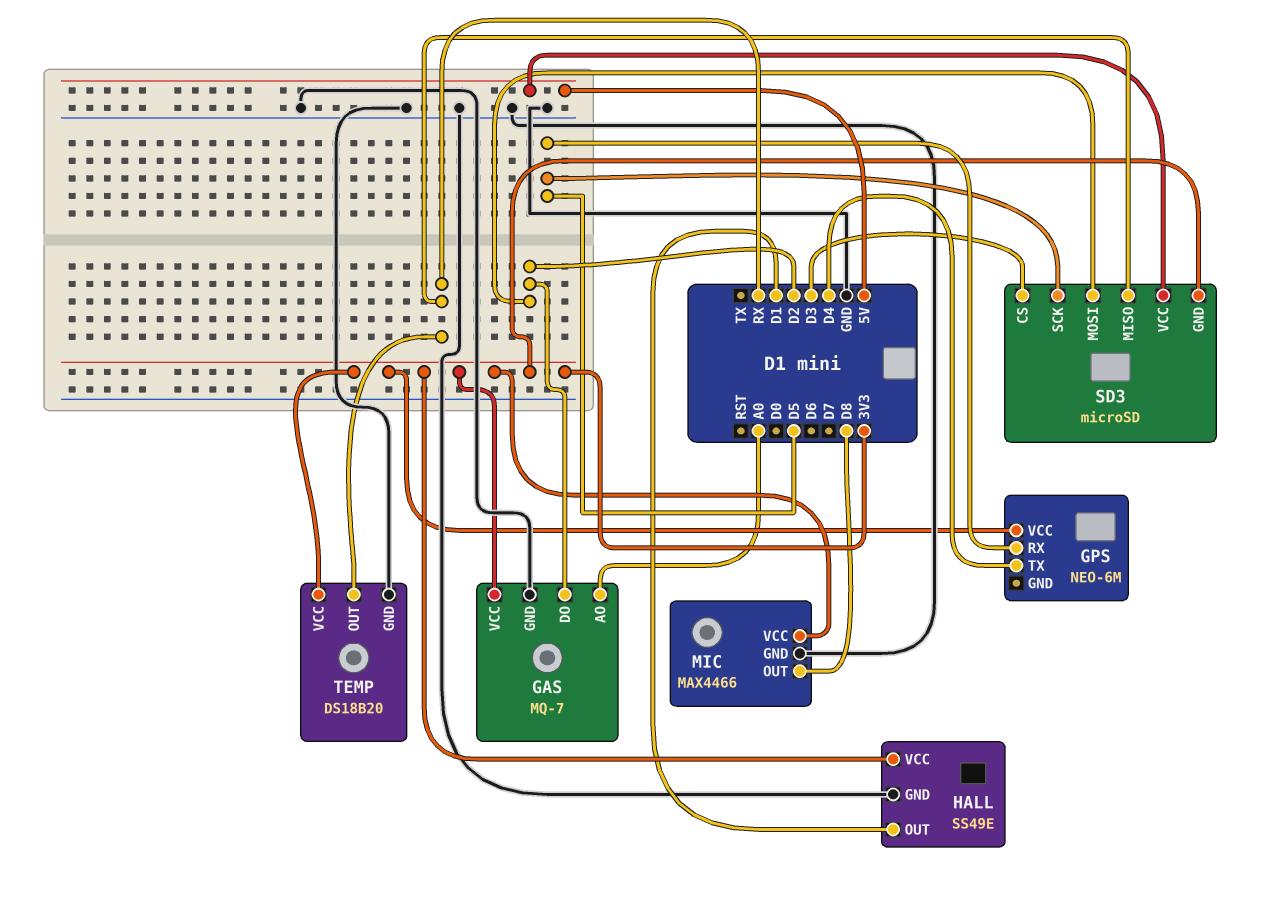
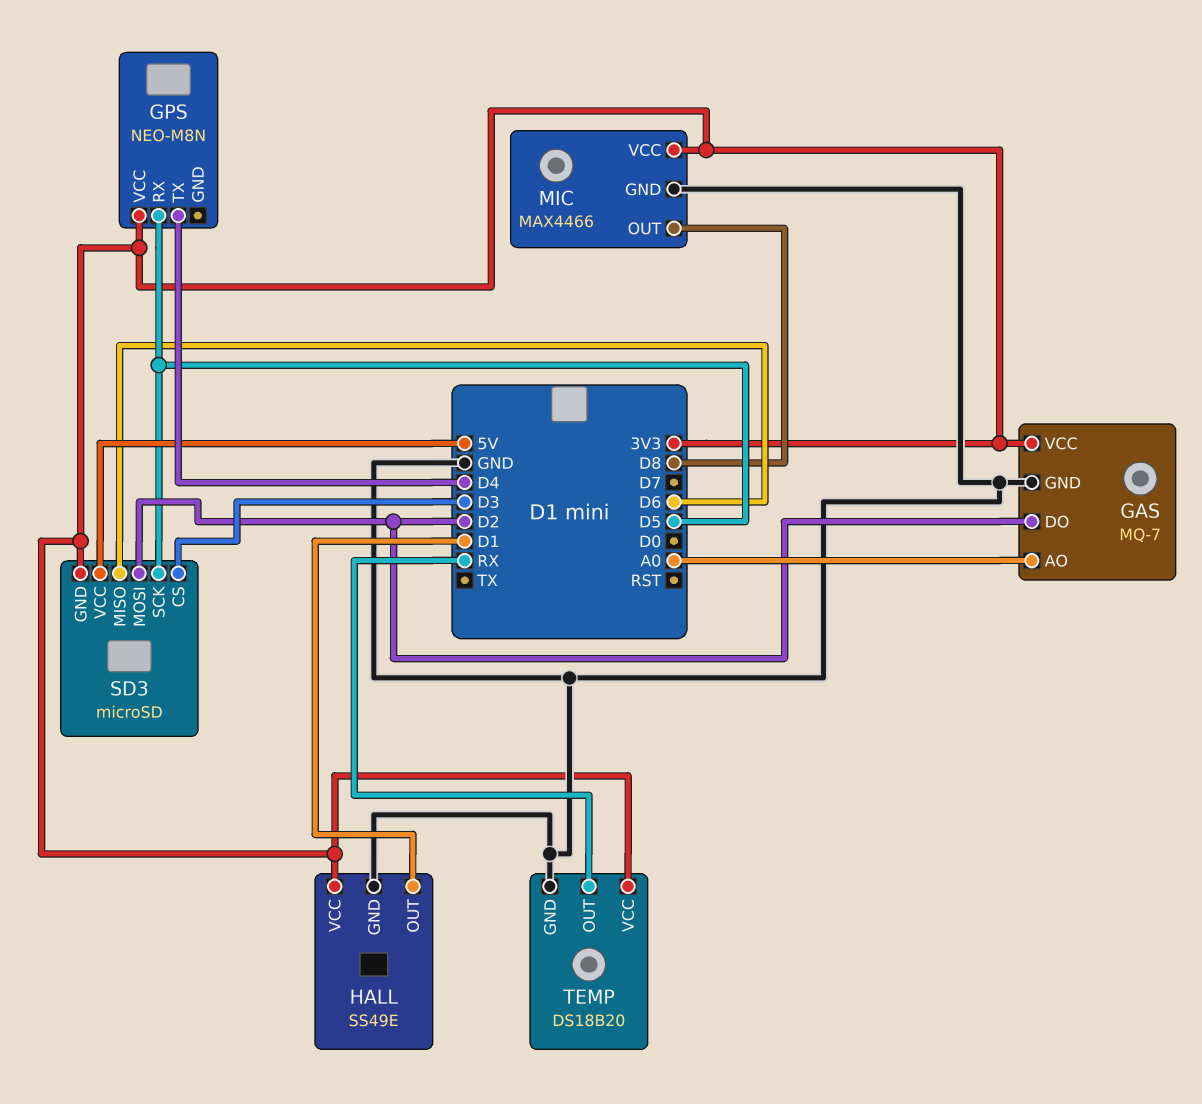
GPS: NEO-6M -> NEO-M8N
SD3 pin MISO: RX -> D6

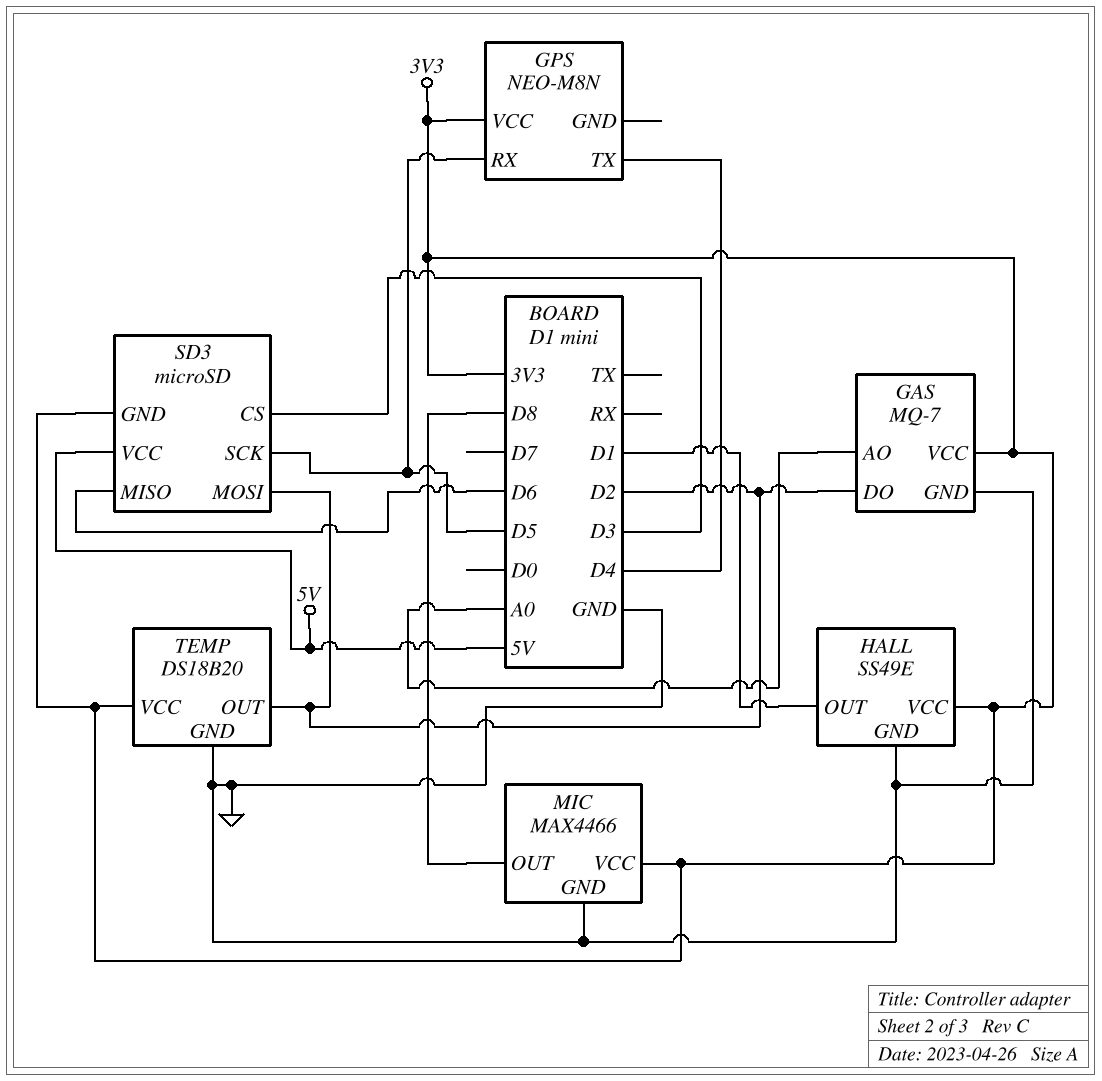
TEMP pin OUT: RX -> D2

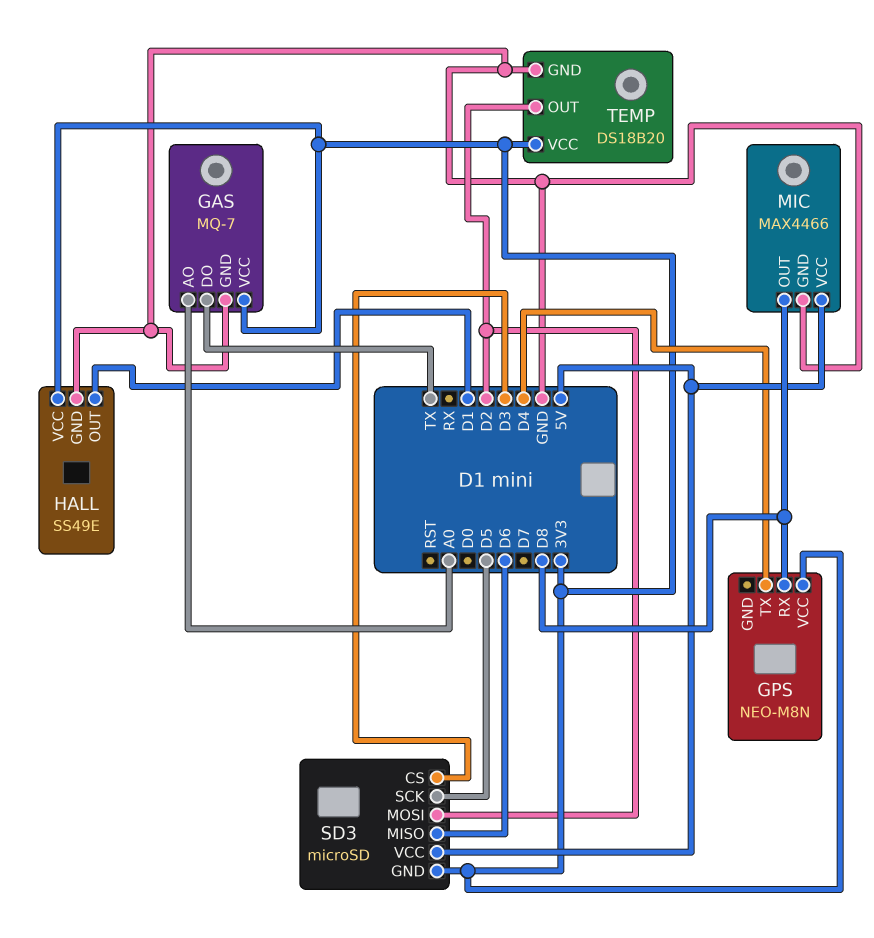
GAS pin DO: D2 -> TX
GPS pin RX: D5 -> D8
MIC pin VCC: 3V3 -> 5V

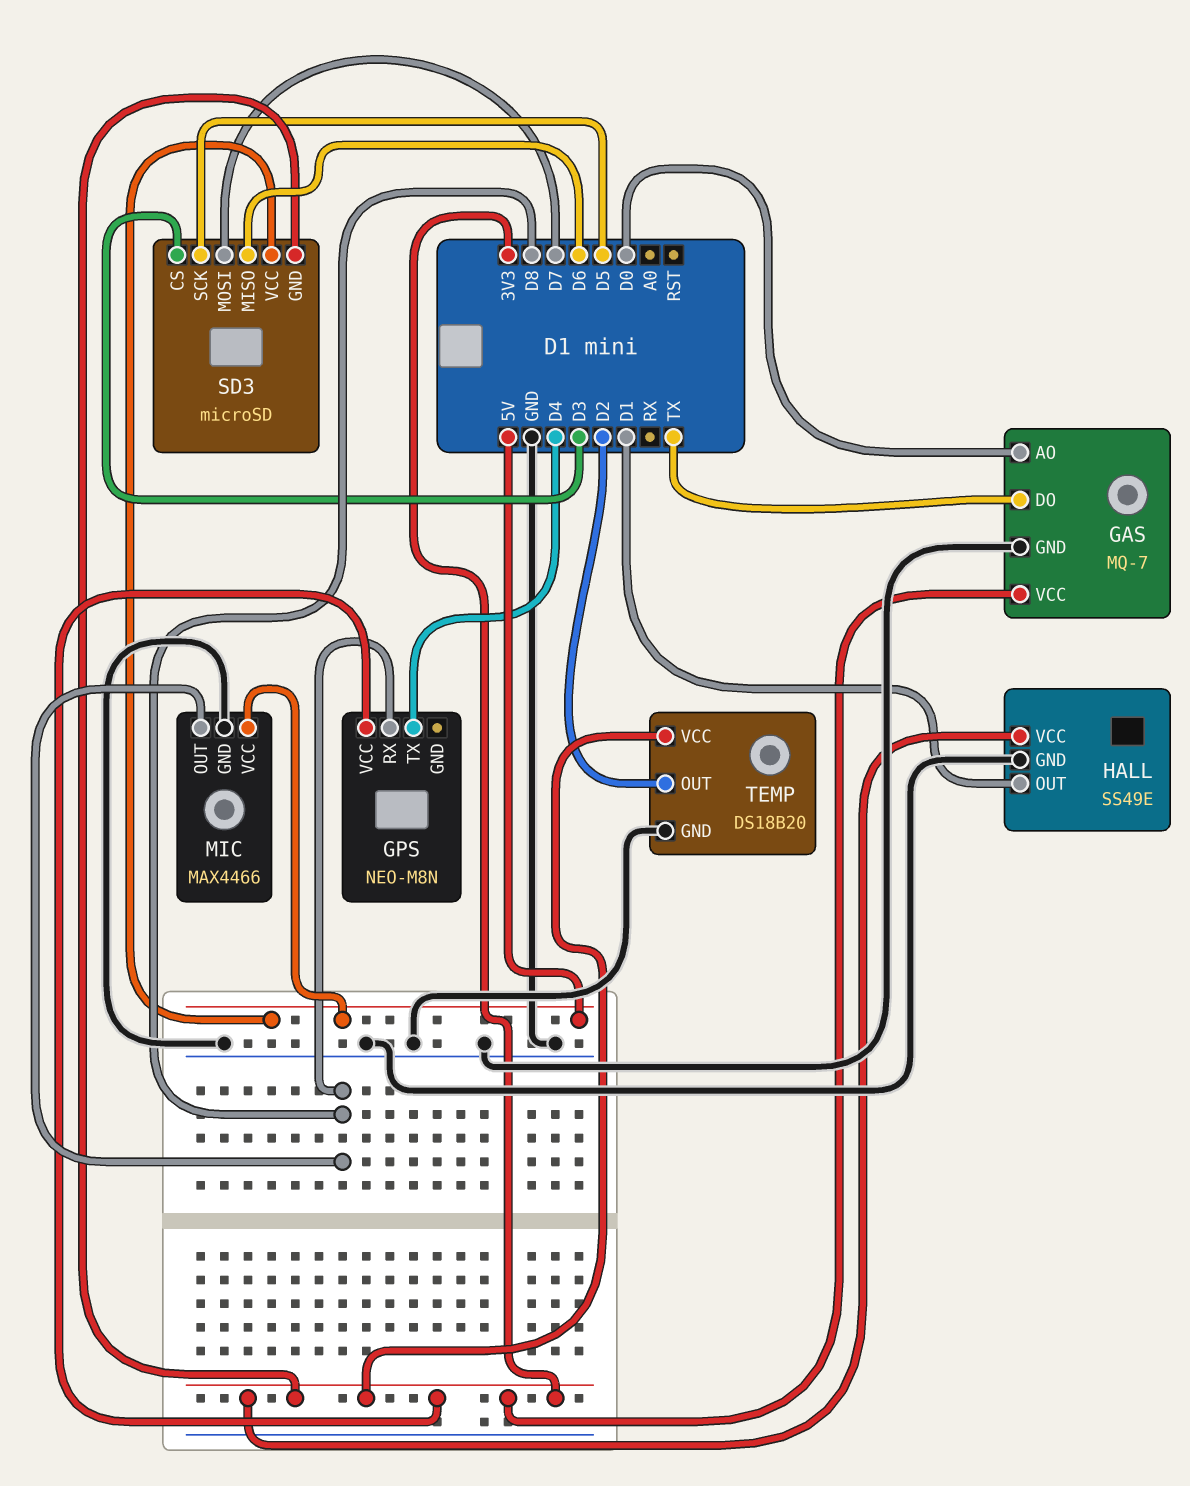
GAS pin AO: A0 -> D0
SD3 pin MOSI: D2 -> D7

